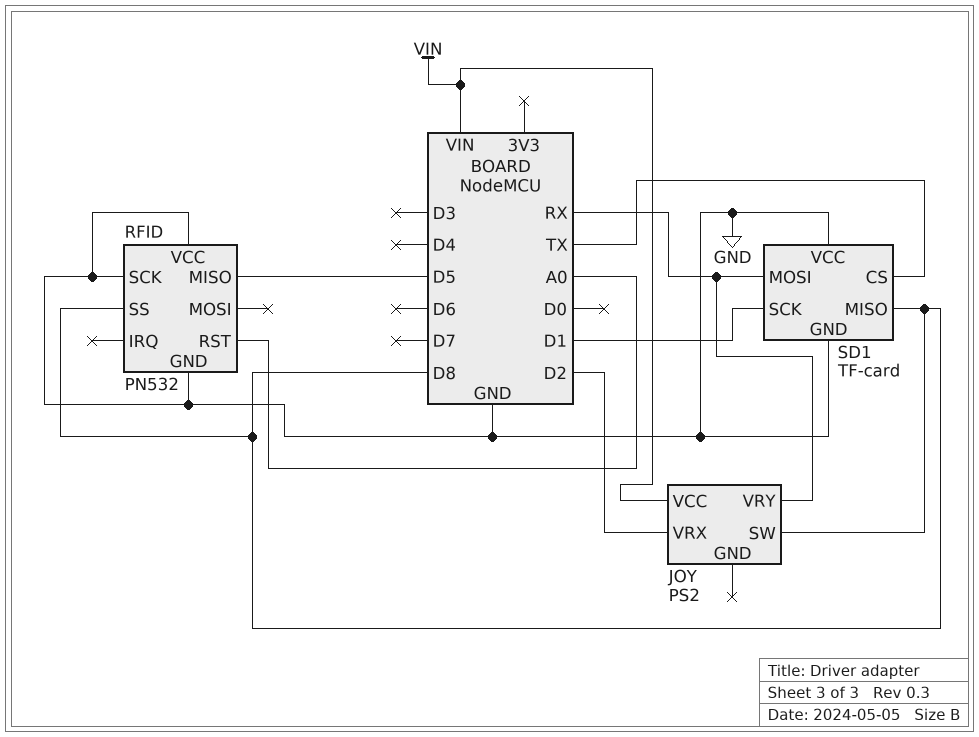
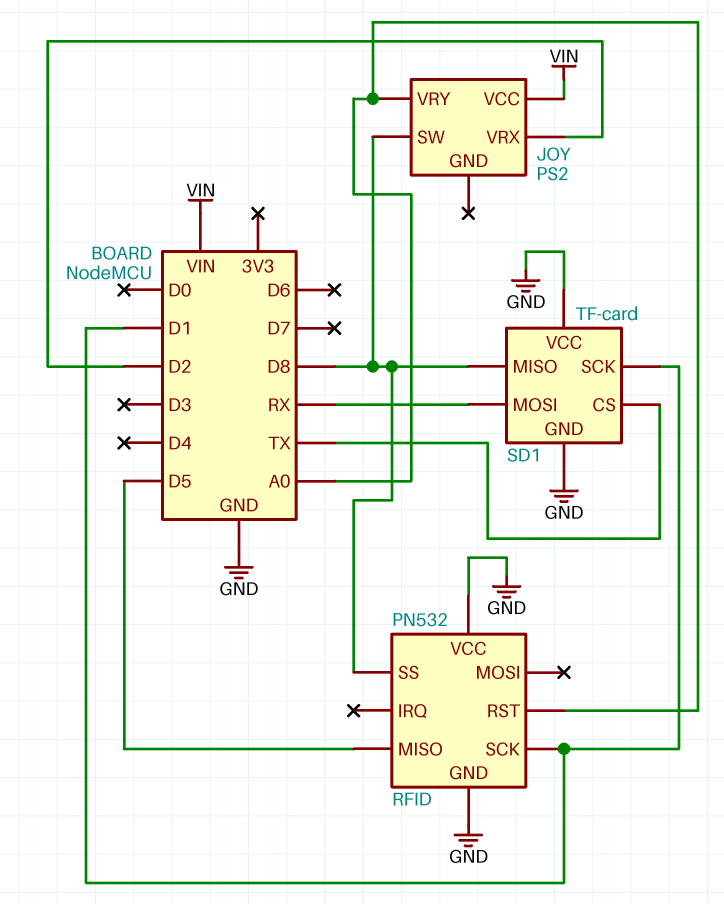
JOY pin VRY: RX -> A0
RFID pin SCK: GND -> D1

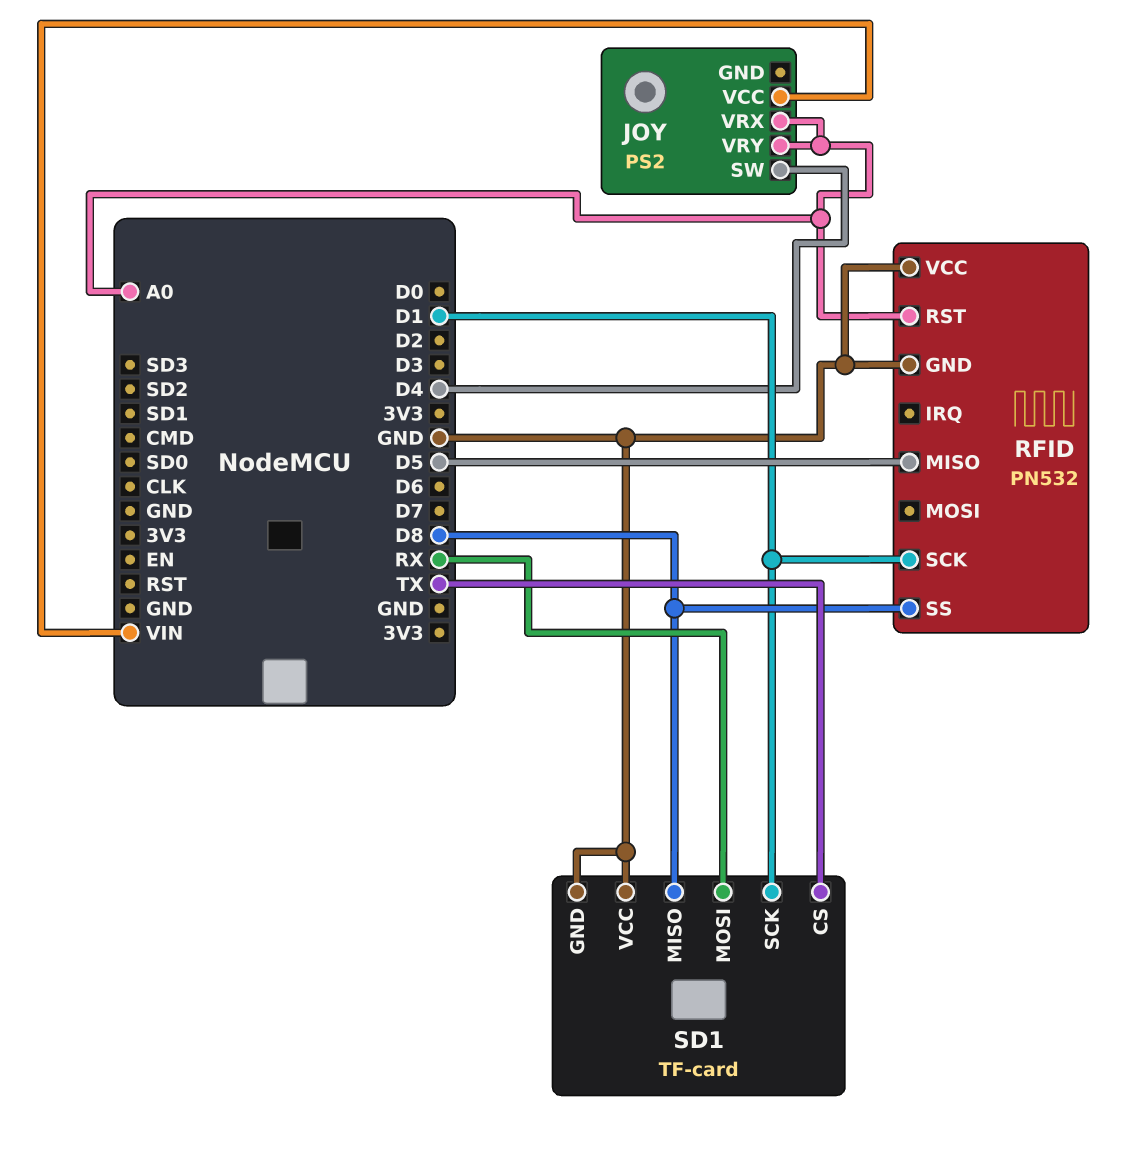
JOY pin SW: D8 -> D4
JOY pin VRX: D2 -> A0

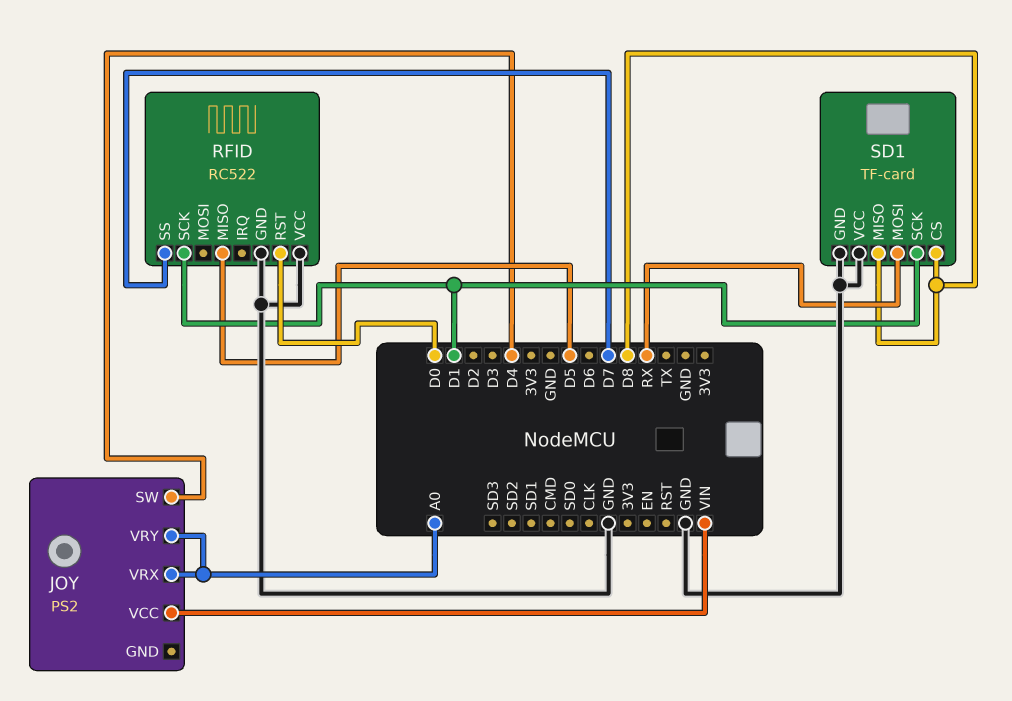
RFID: PN532 -> RC522
RFID pin RST: A0 -> D0
RFID pin SS: D8 -> D7
SD1 pin CS: TX -> D8

